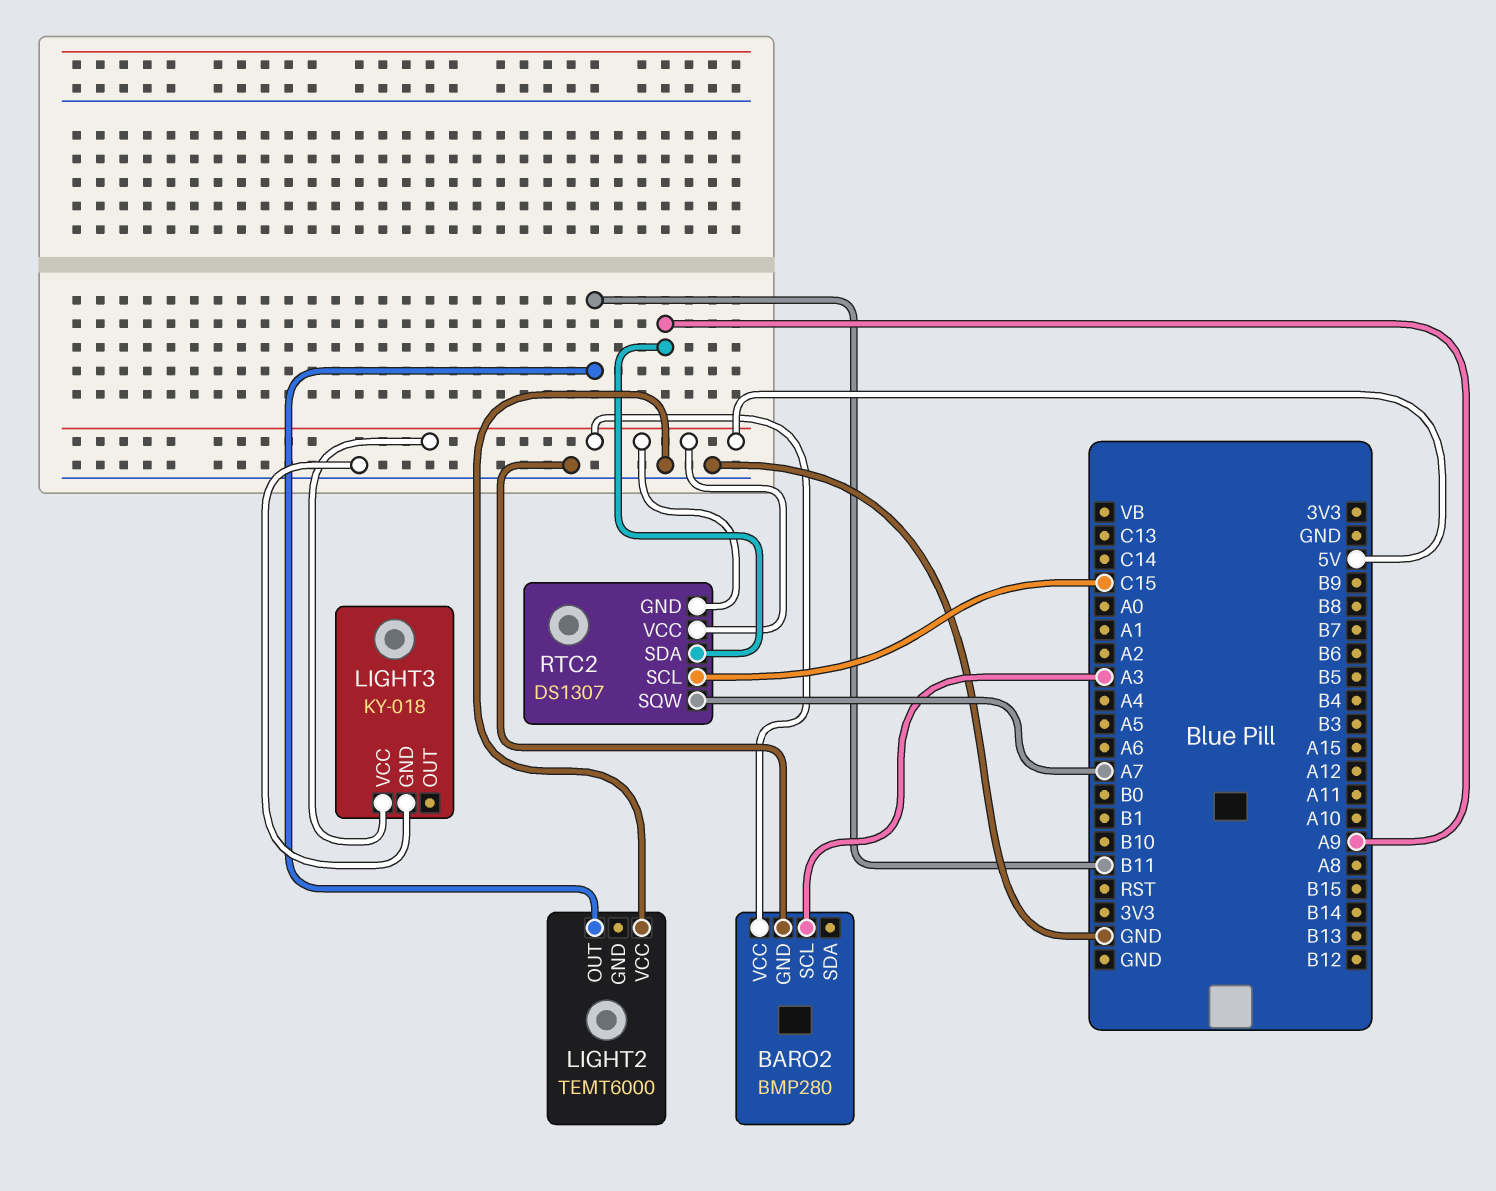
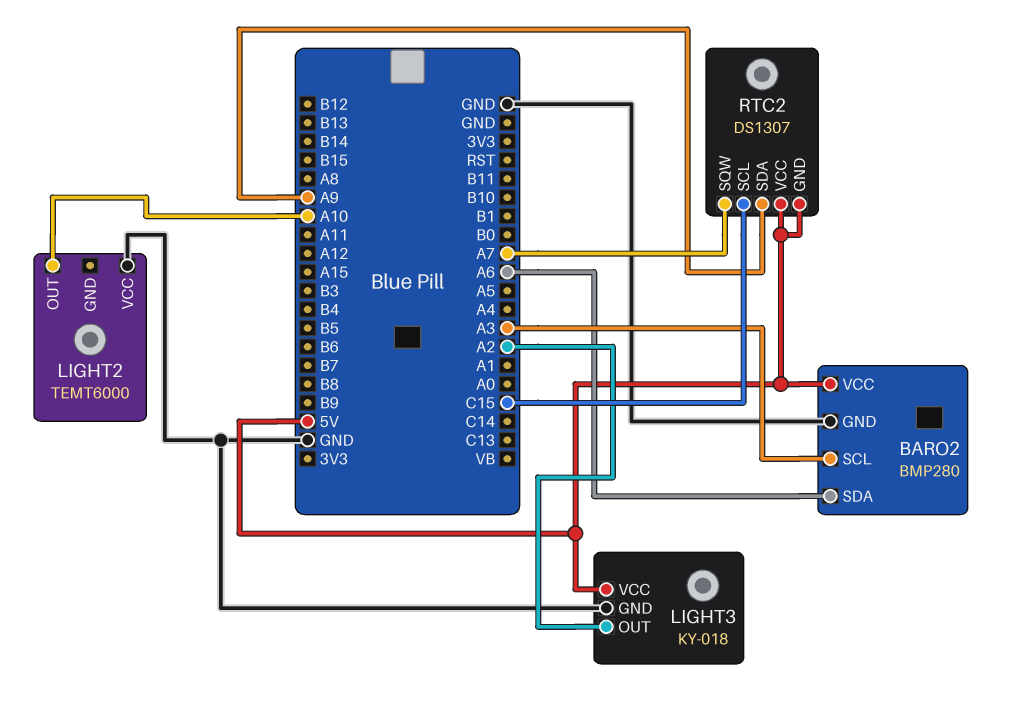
BARO2 pin SDA: none -> A6
LIGHT2 pin OUT: B11 -> A10
LIGHT3 pin OUT: none -> A2

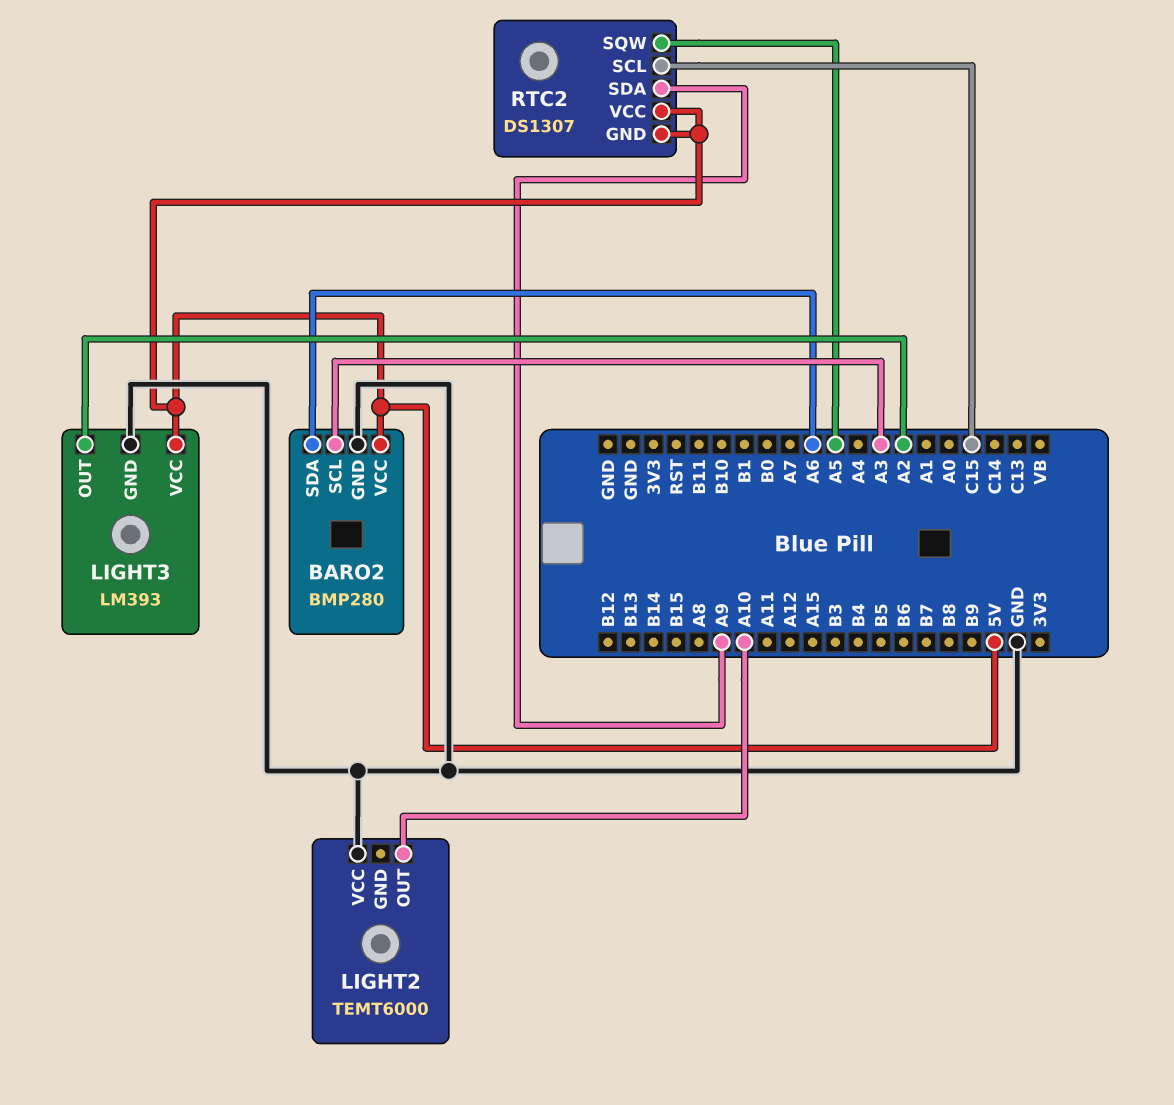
LIGHT3: KY-018 -> LM393
RTC2 pin SQW: A7 -> A5

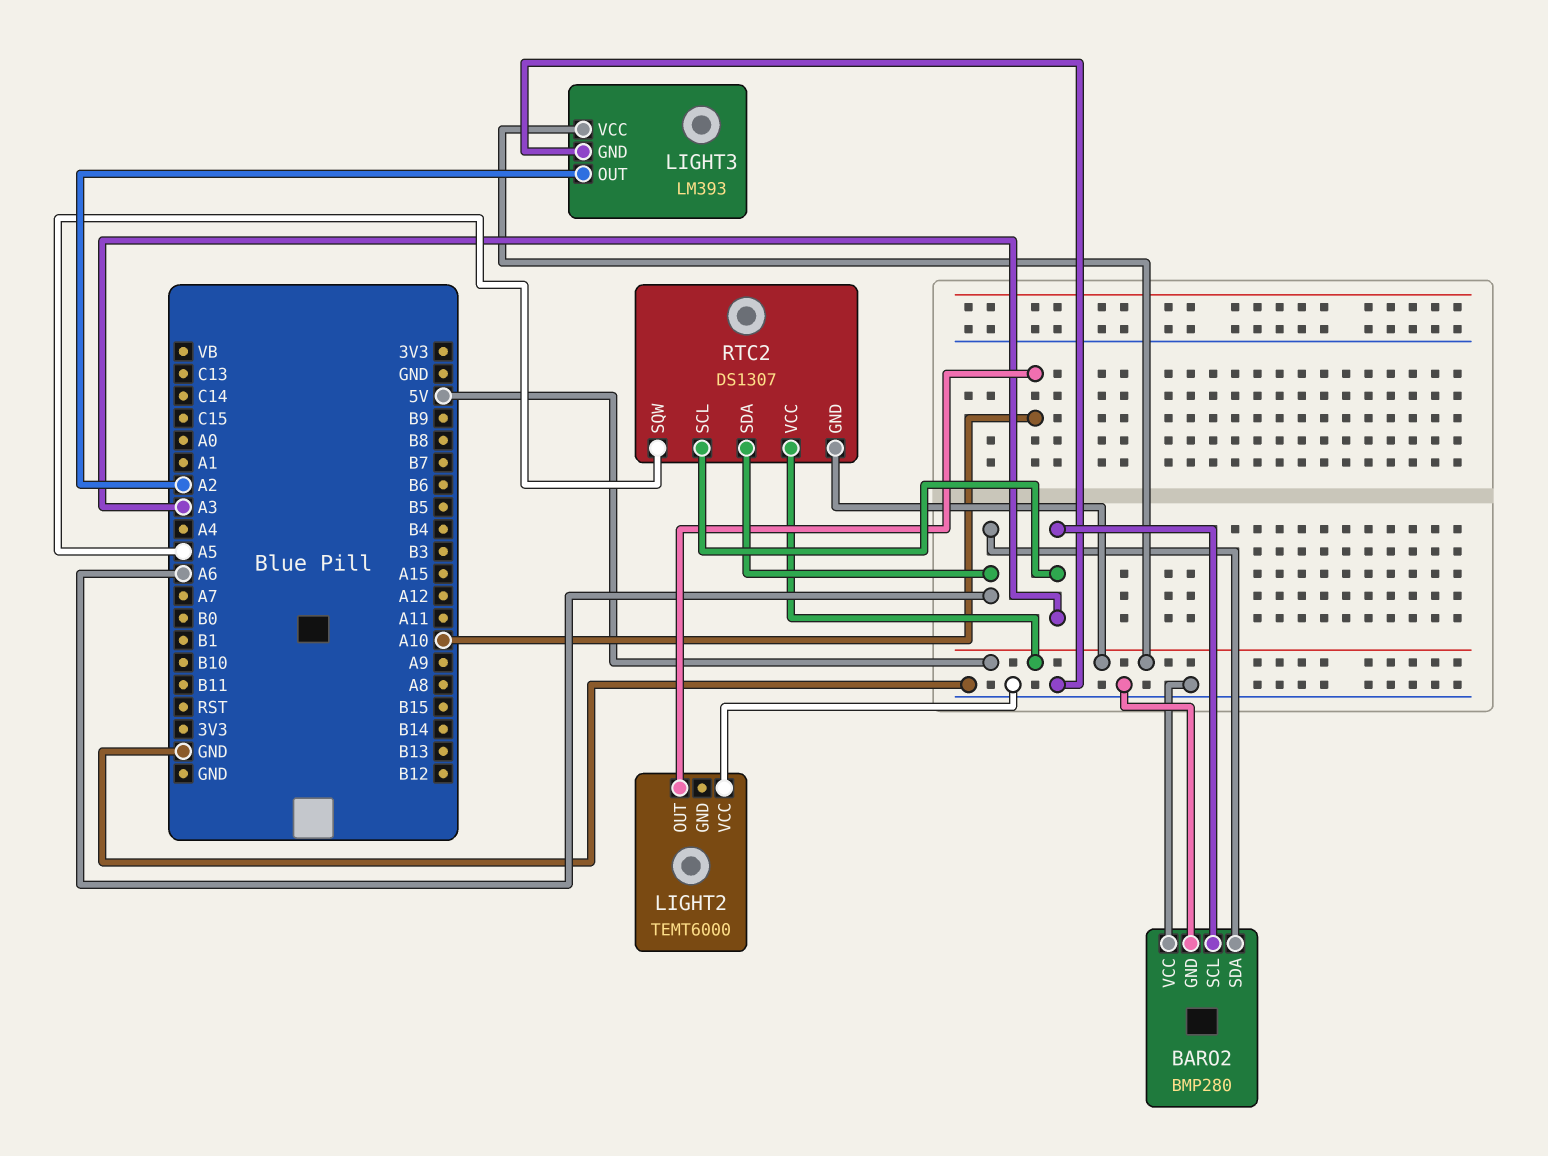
BARO2 pin VCC: 5V -> GND
RTC2 pin SCL: C15 -> A3
RTC2 pin SDA: A9 -> A6

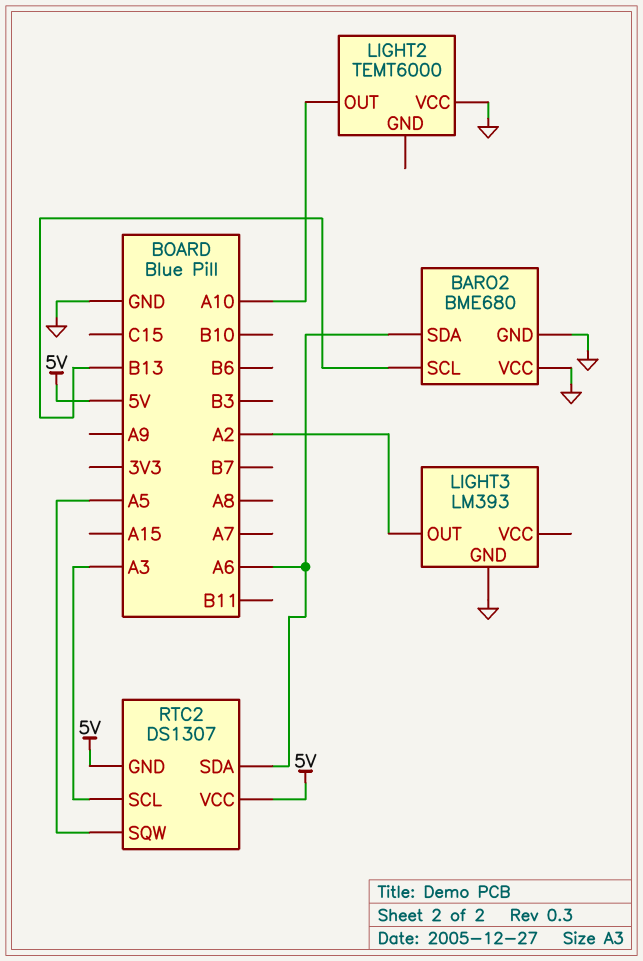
BARO2: BMP280 -> BME680
BARO2 pin SCL: A3 -> B13
LIGHT3 pin VCC: 5V -> none

